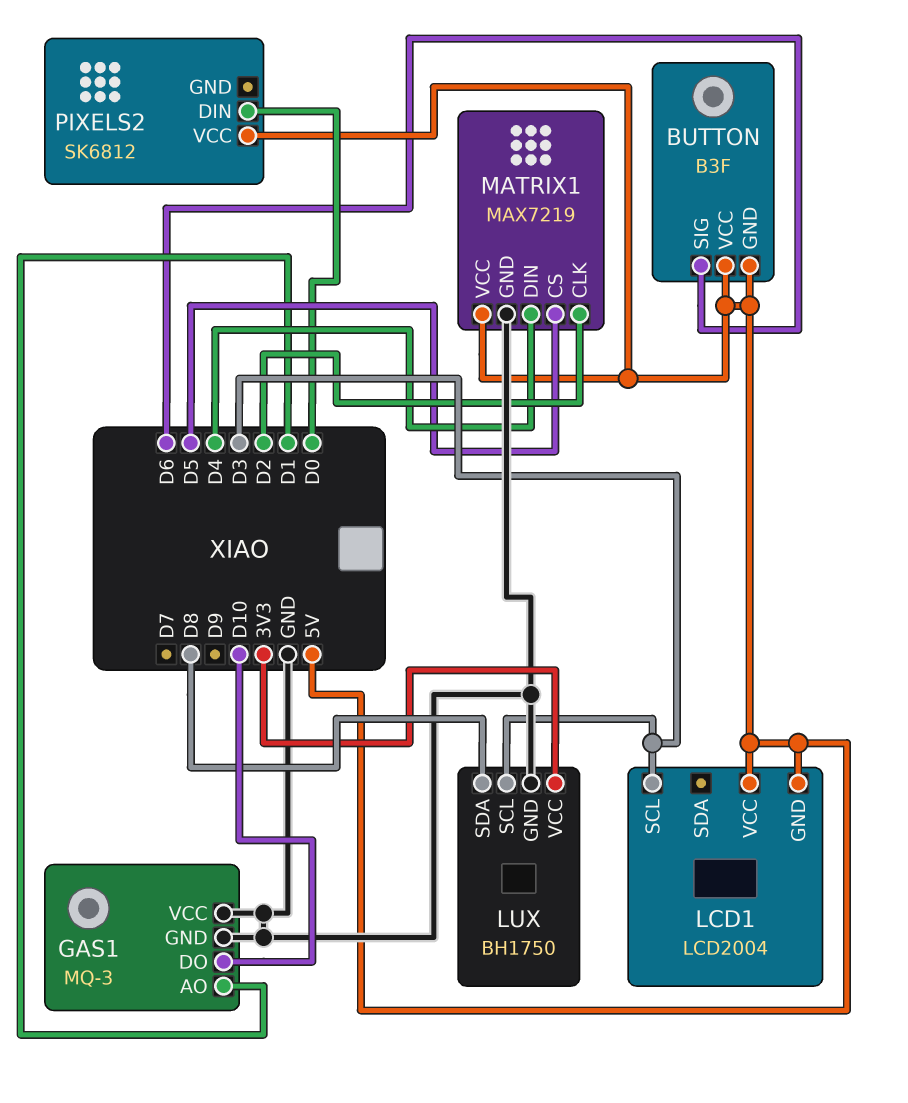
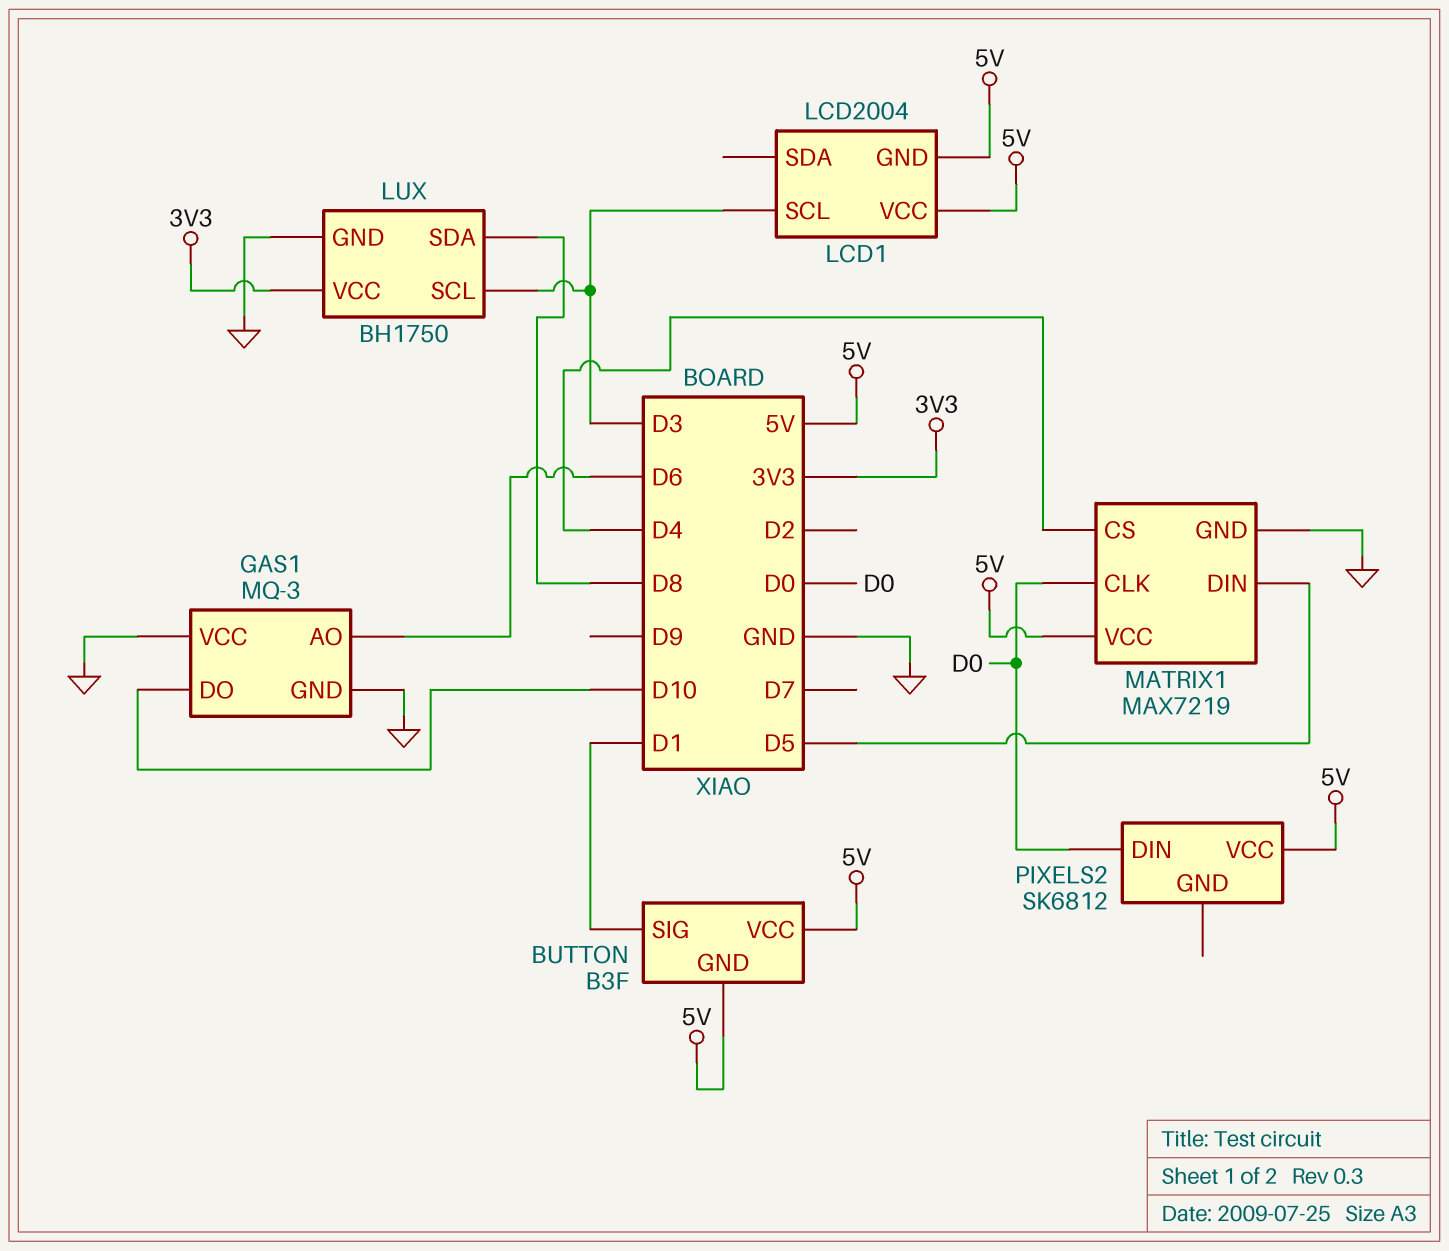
BUTTON pin SIG: D6 -> D1
GAS1 pin AO: D1 -> D6
MATRIX1 pin CLK: D2 -> D0
MATRIX1 pin CS: D5 -> D4
MATRIX1 pin DIN: D4 -> D5

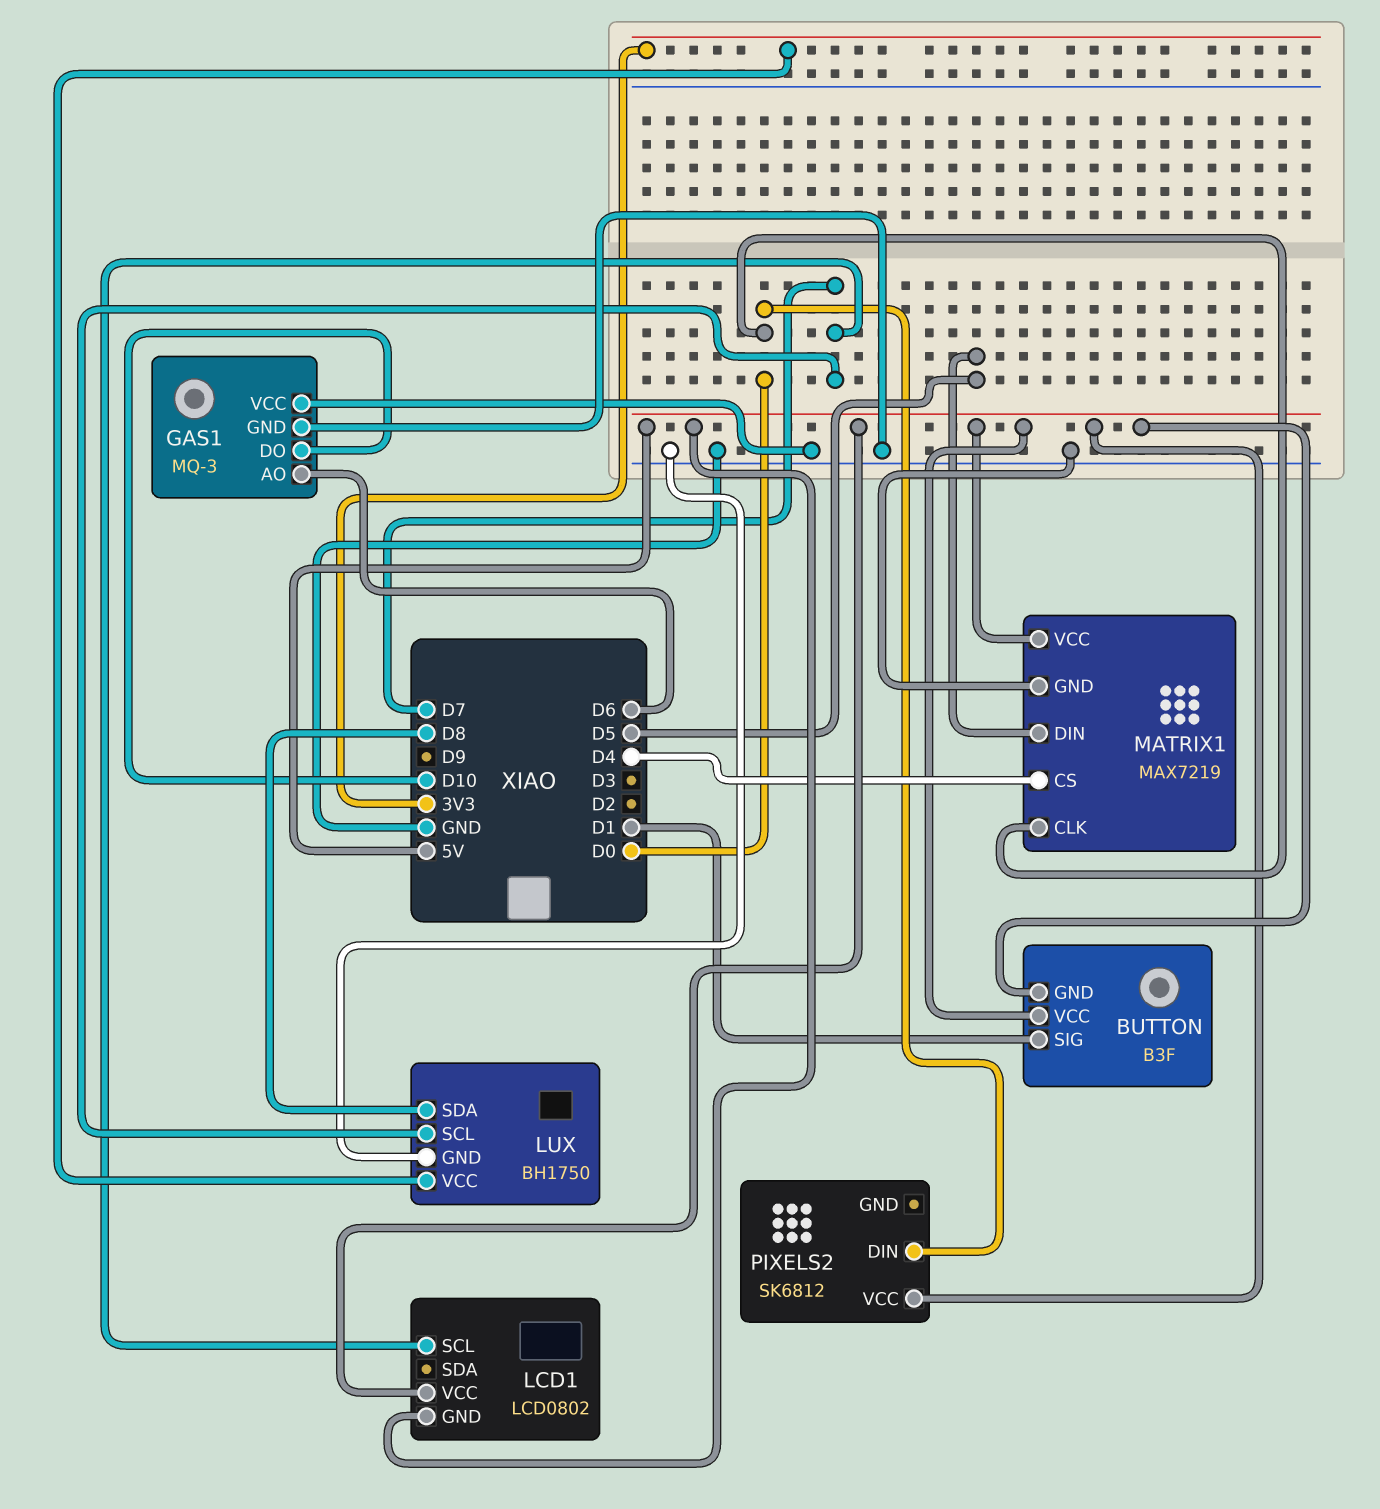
LCD1: LCD2004 -> LCD0802
LCD1 pin SCL: D3 -> D7
LUX pin SCL: D3 -> D7

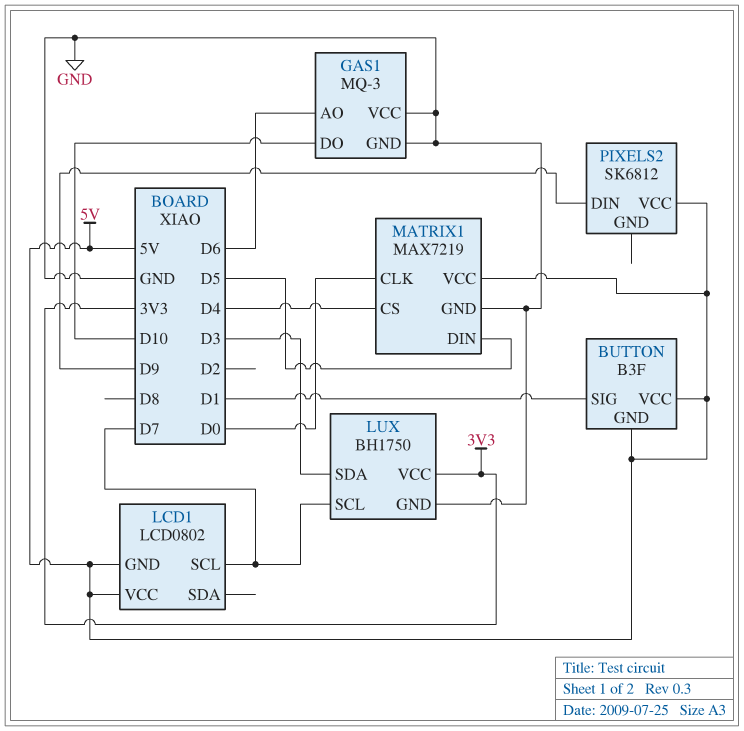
LUX pin SDA: D8 -> D3
PIXELS2 pin DIN: D0 -> D9

